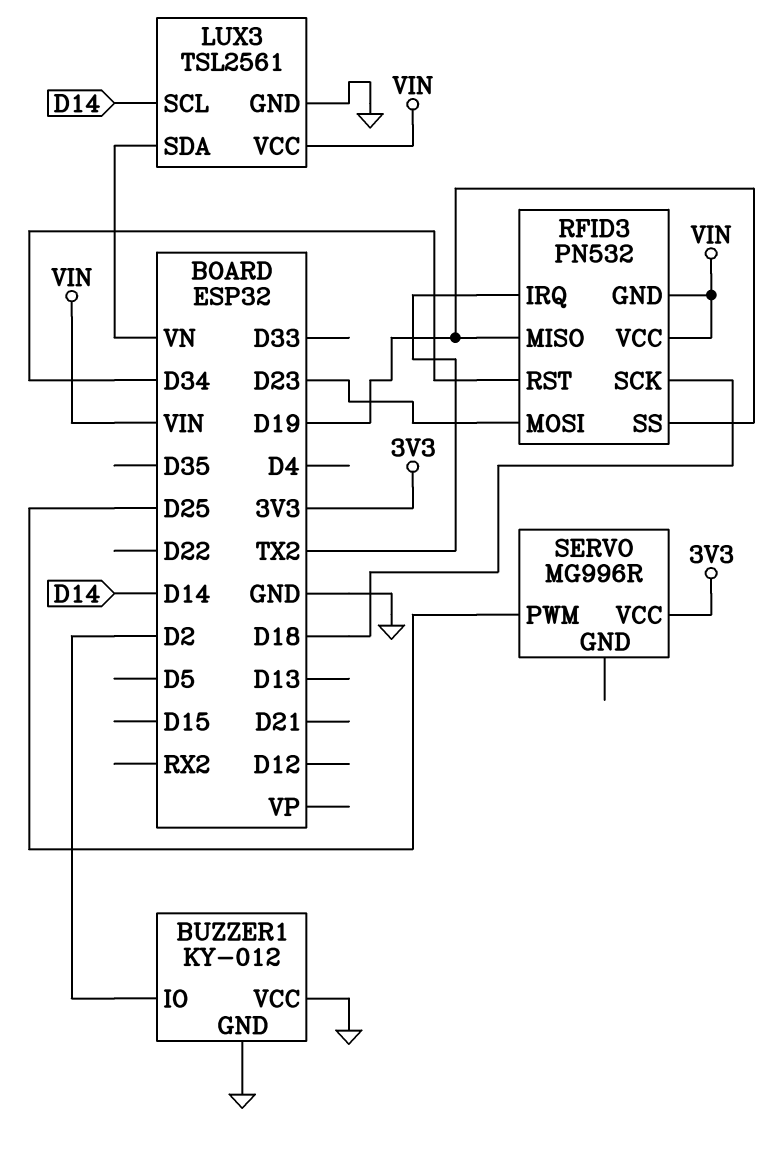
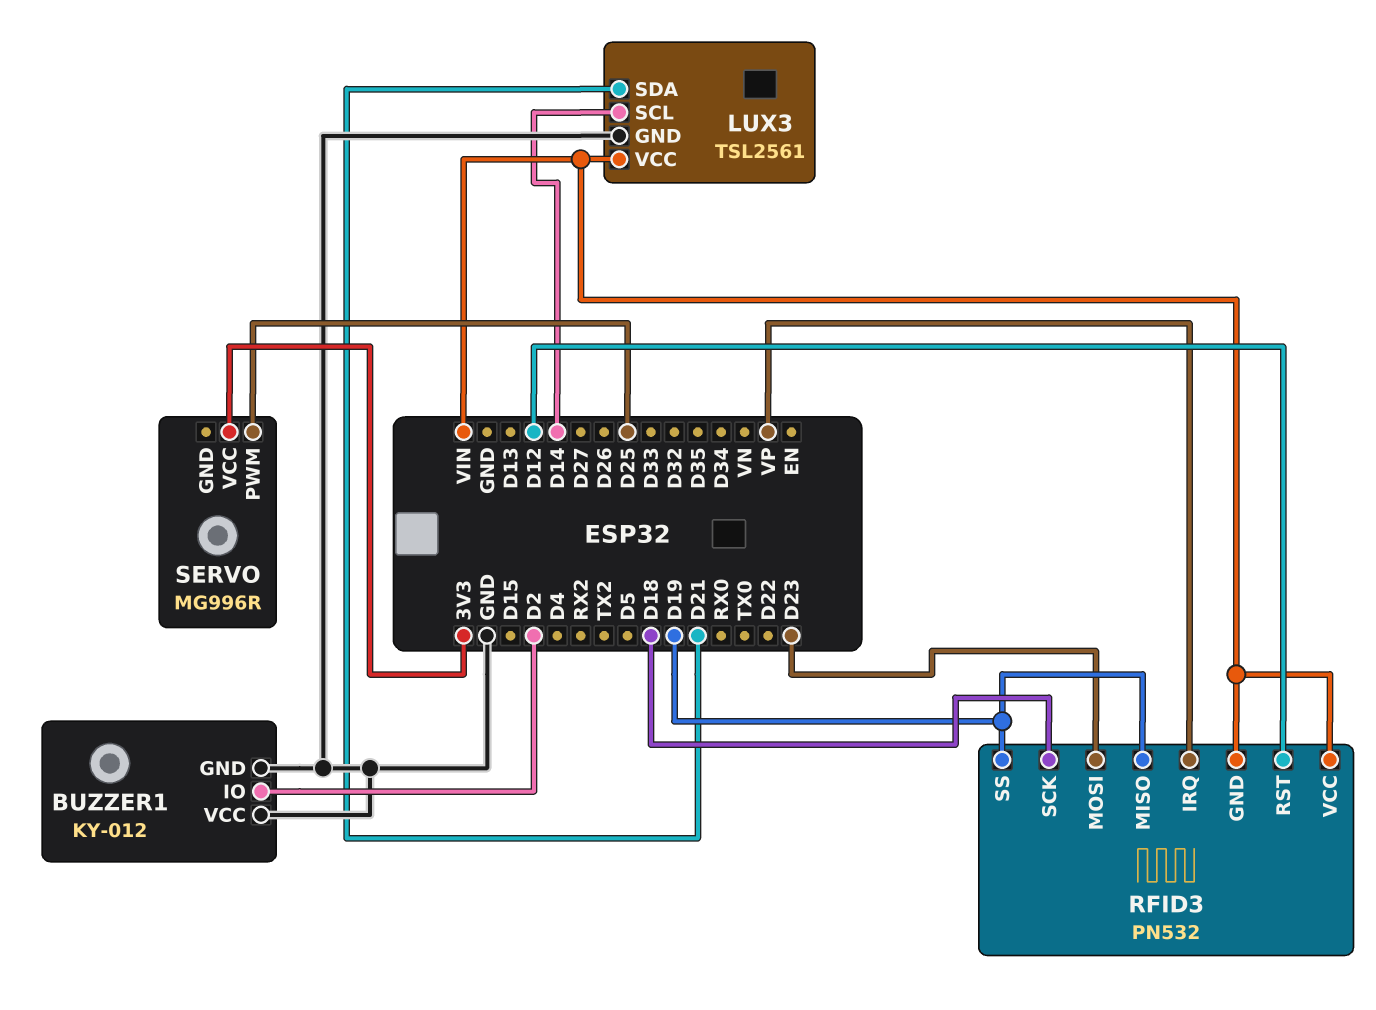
LUX3 pin SDA: VN -> D21
RFID3 pin IRQ: TX2 -> VP
RFID3 pin RST: D34 -> D12

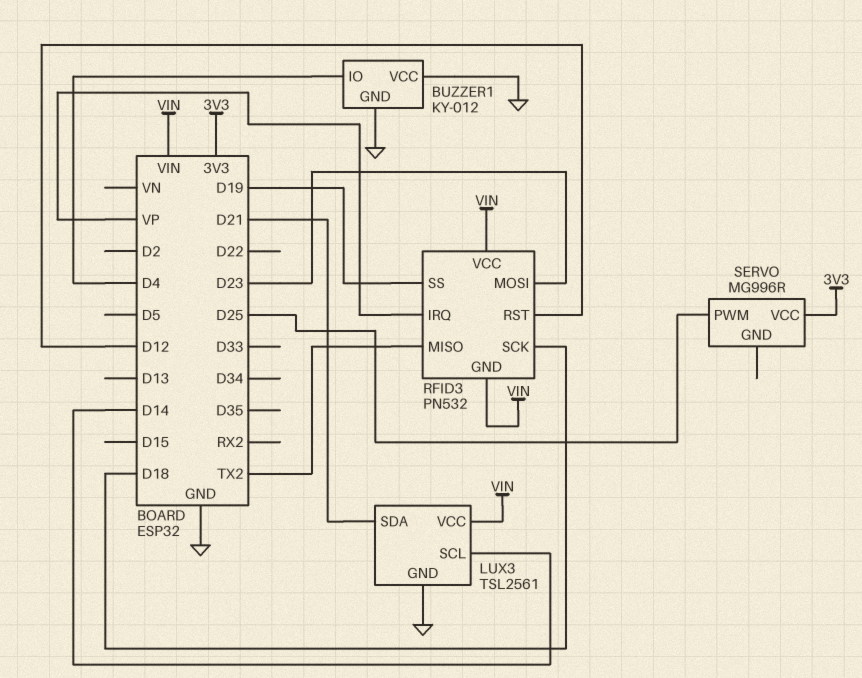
BUZZER1 pin IO: D2 -> D4
RFID3 pin MISO: D19 -> TX2

